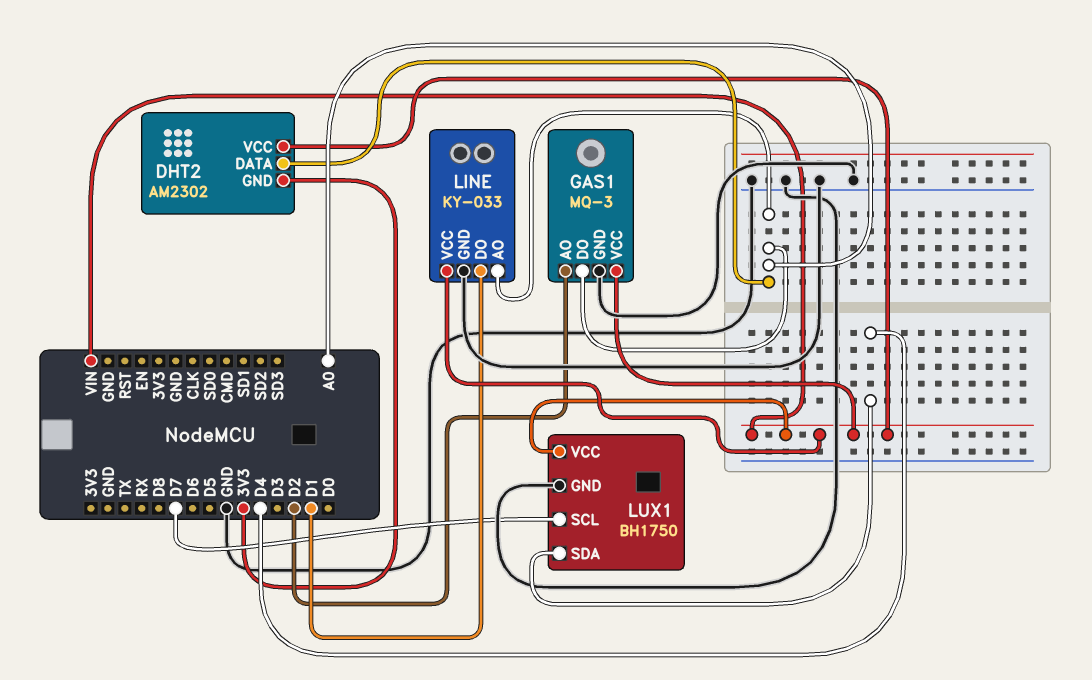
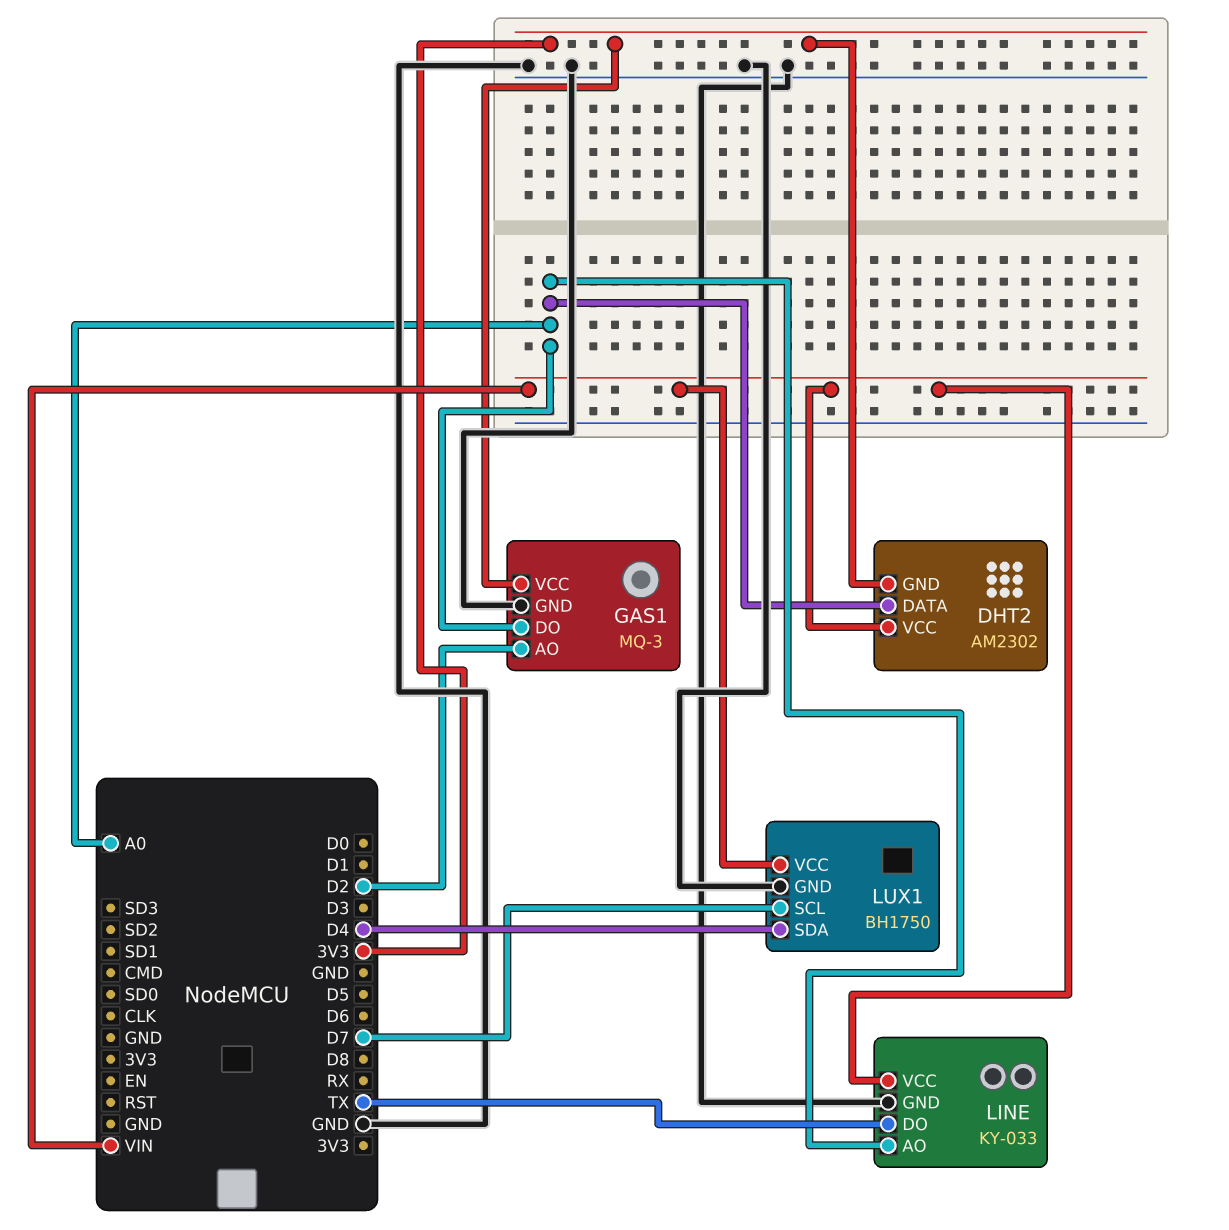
GAS1 pin VCC: VIN -> 3V3
LINE pin DO: D1 -> TX

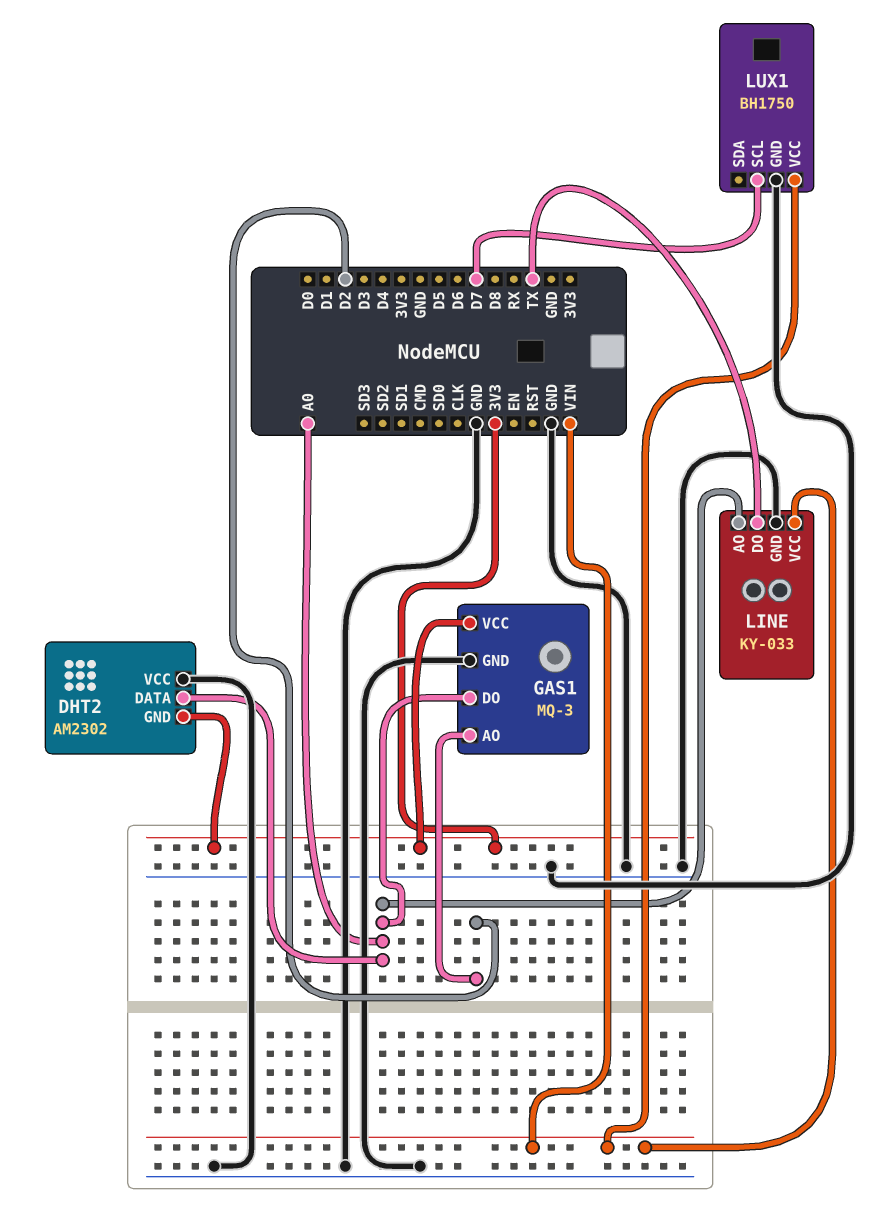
DHT2 pin VCC: VIN -> GND
LUX1 pin SDA: D4 -> none

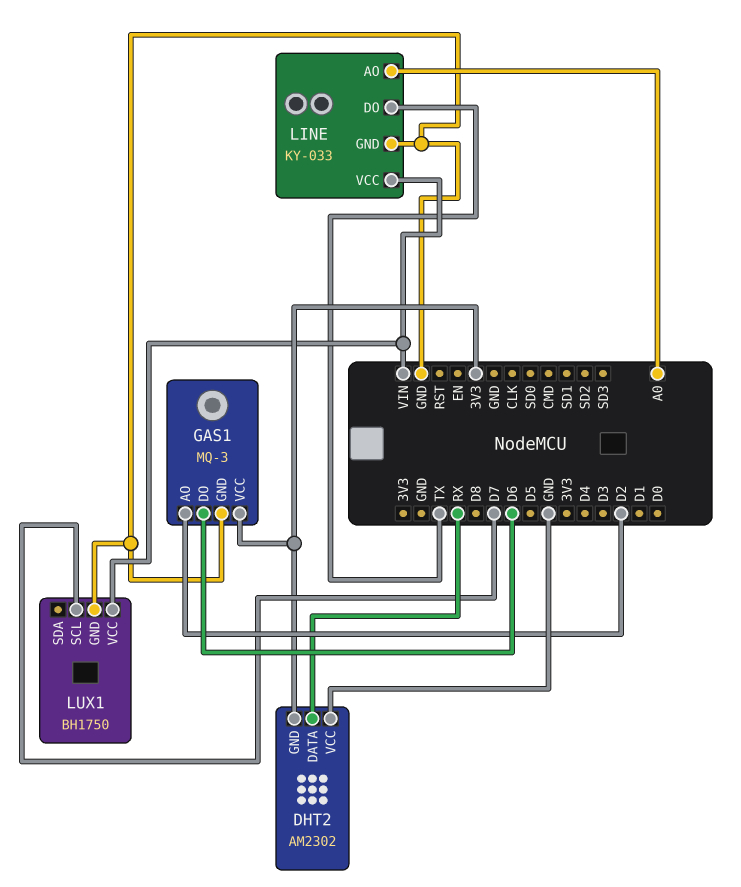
DHT2 pin DATA: A0 -> RX
GAS1 pin DO: A0 -> D6

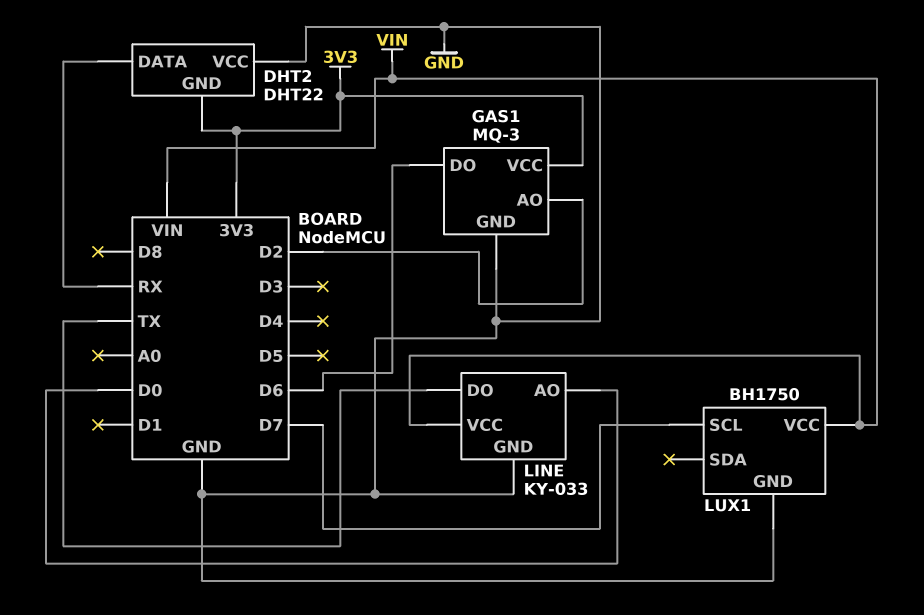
DHT2: AM2302 -> DHT22
LINE pin AO: A0 -> D0

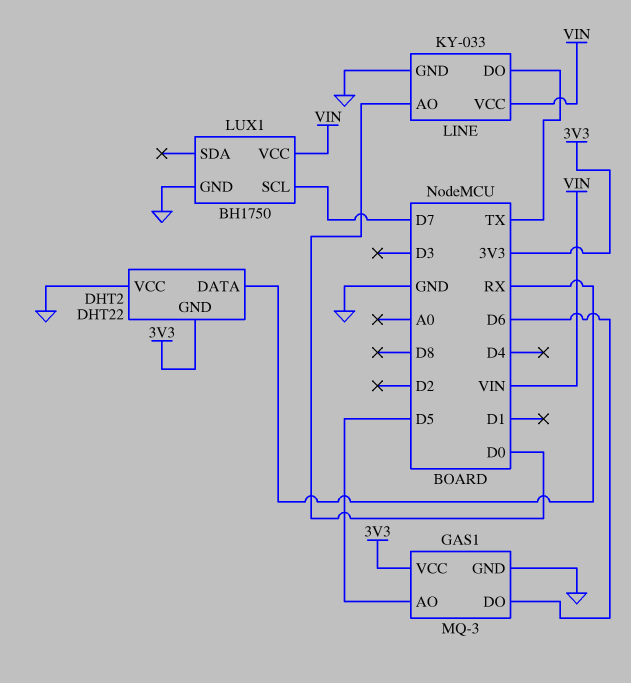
GAS1 pin AO: D2 -> D5

